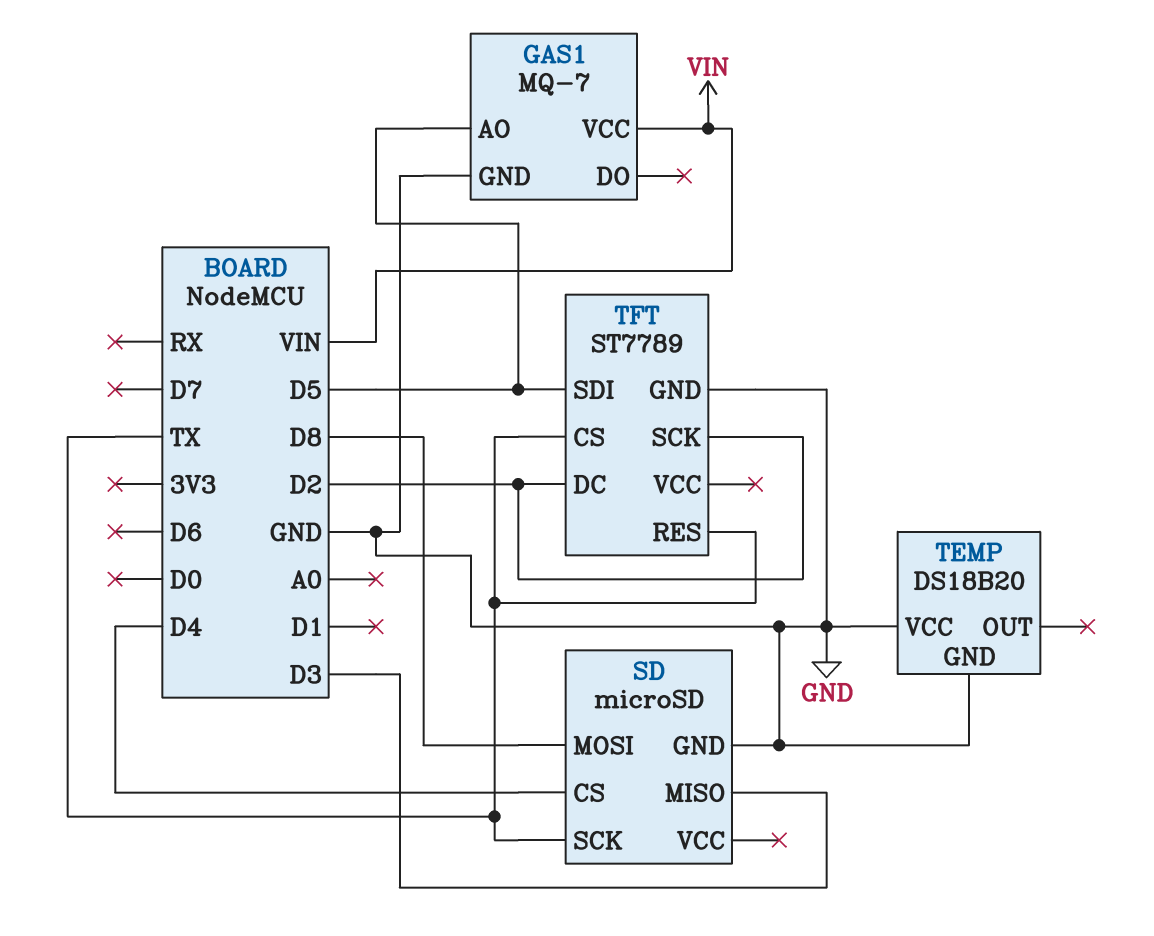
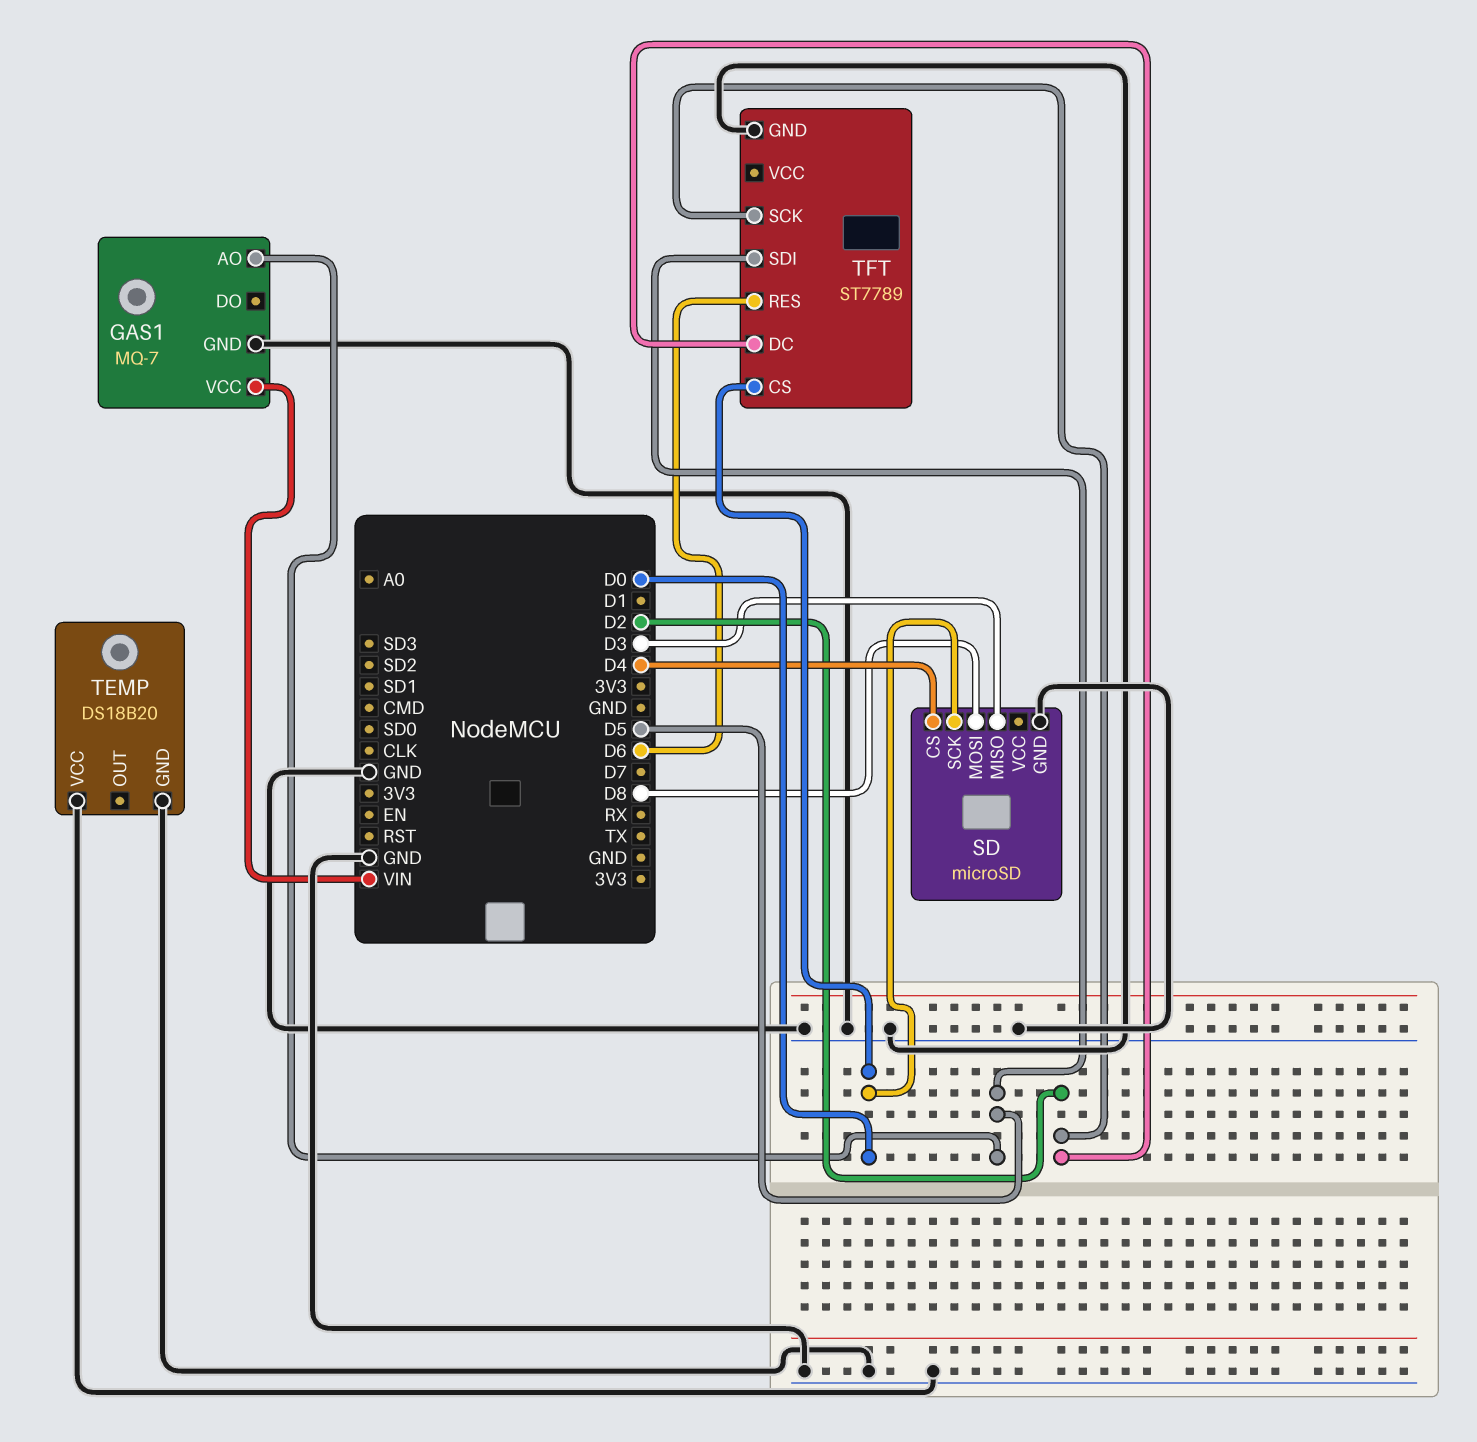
SD pin SCK: TX -> D0
TFT pin CS: TX -> D0
TFT pin RES: TX -> D6

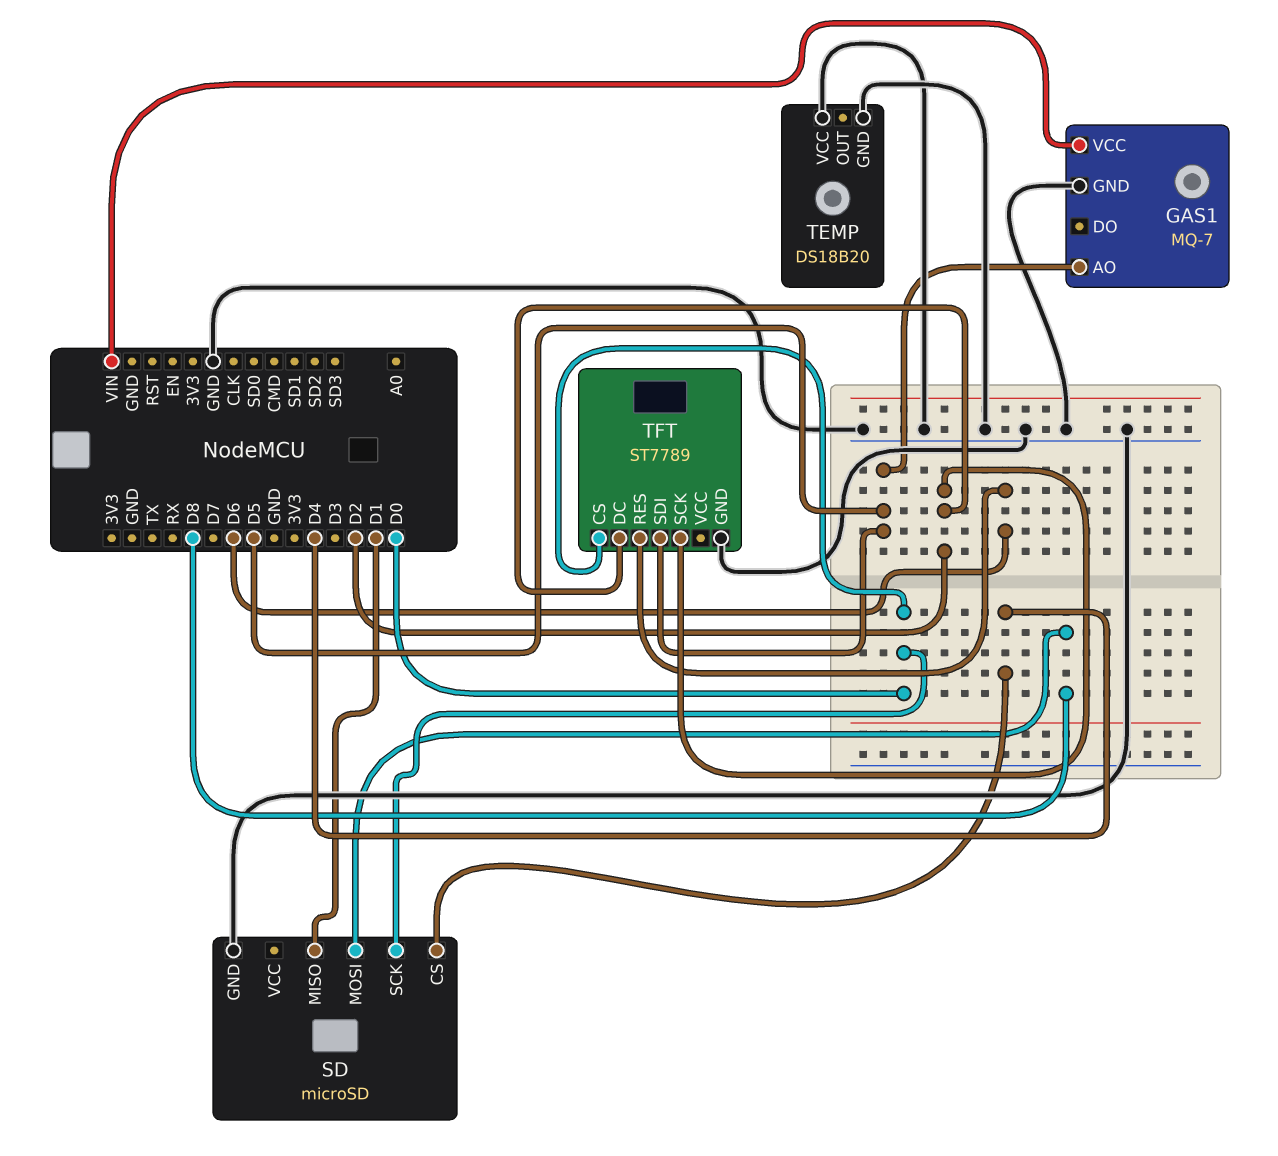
SD pin MISO: D3 -> D1

